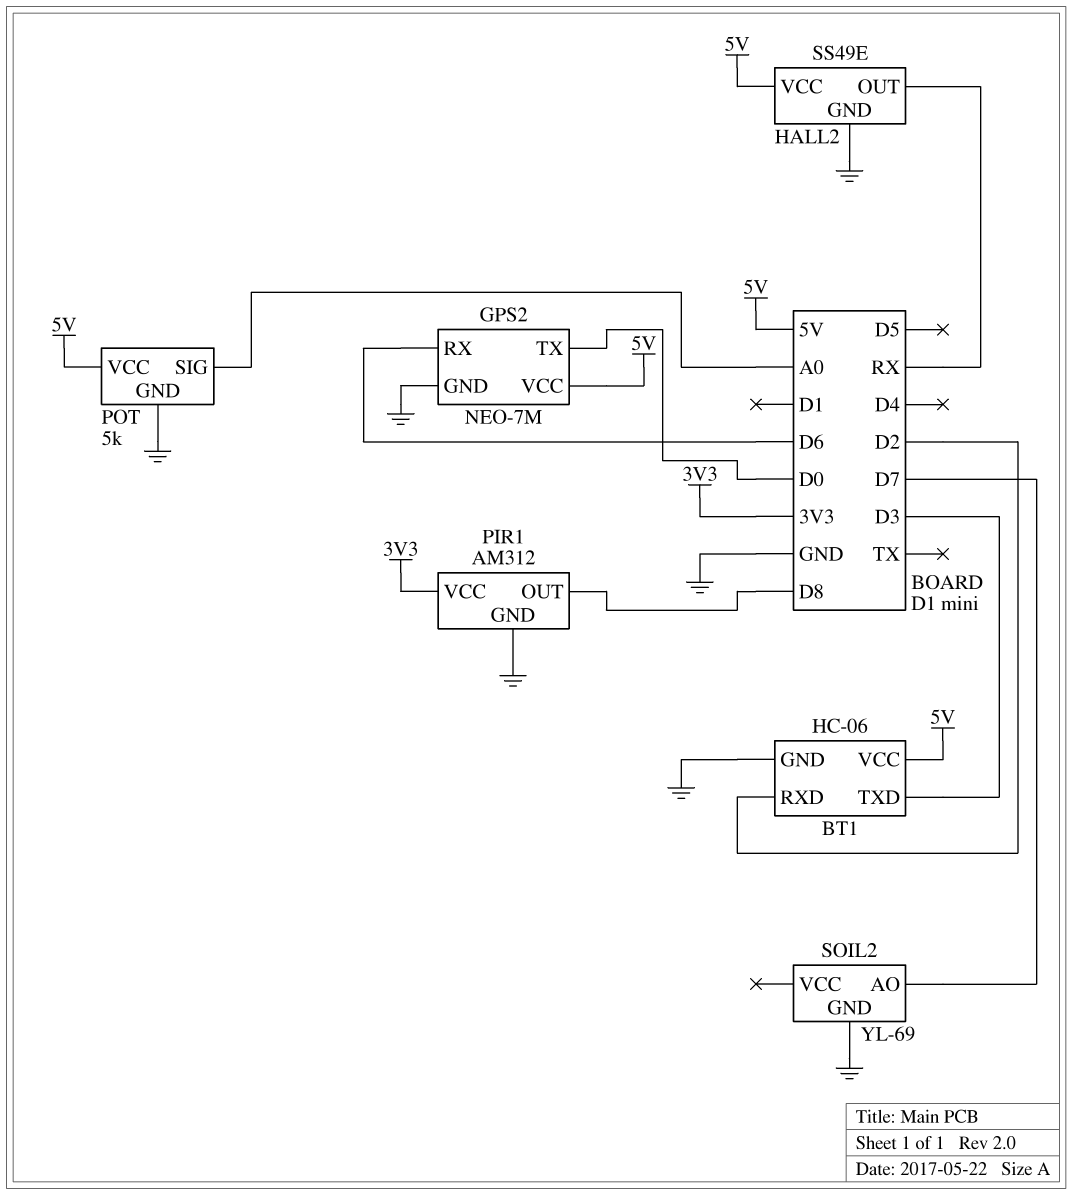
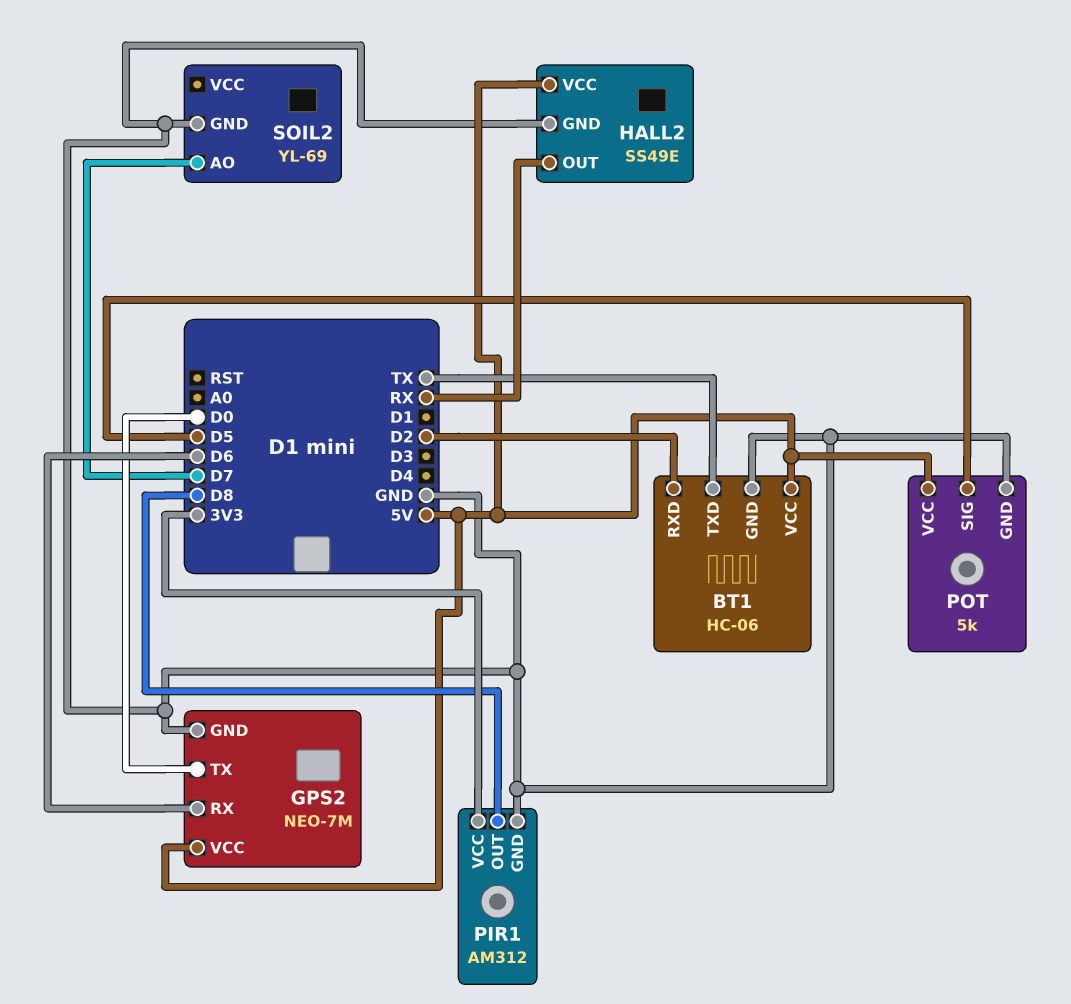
BT1 pin TXD: D3 -> TX
POT pin SIG: A0 -> D5

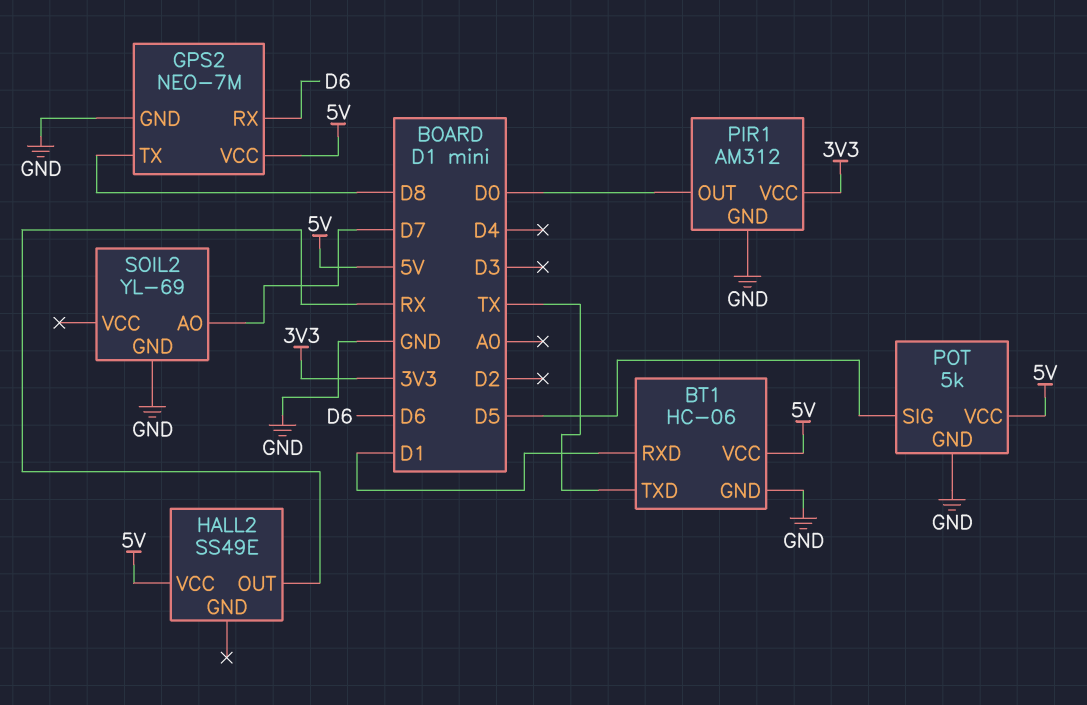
BT1 pin RXD: D2 -> D1
GPS2 pin TX: D0 -> D8
HALL2 pin GND: GND -> none
PIR1 pin OUT: D8 -> D0

